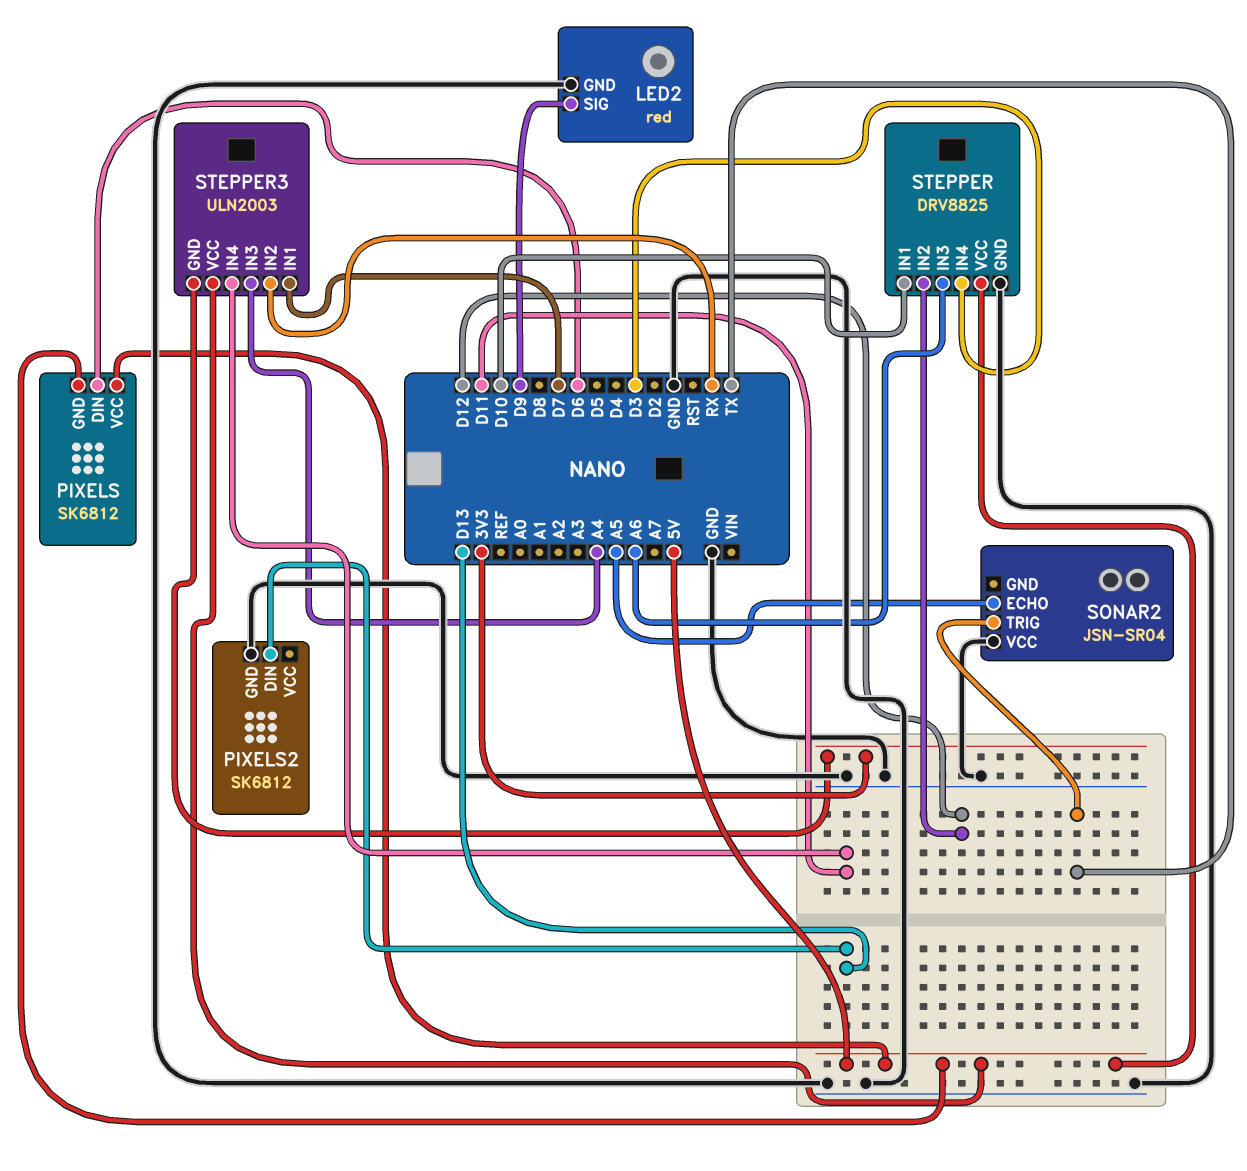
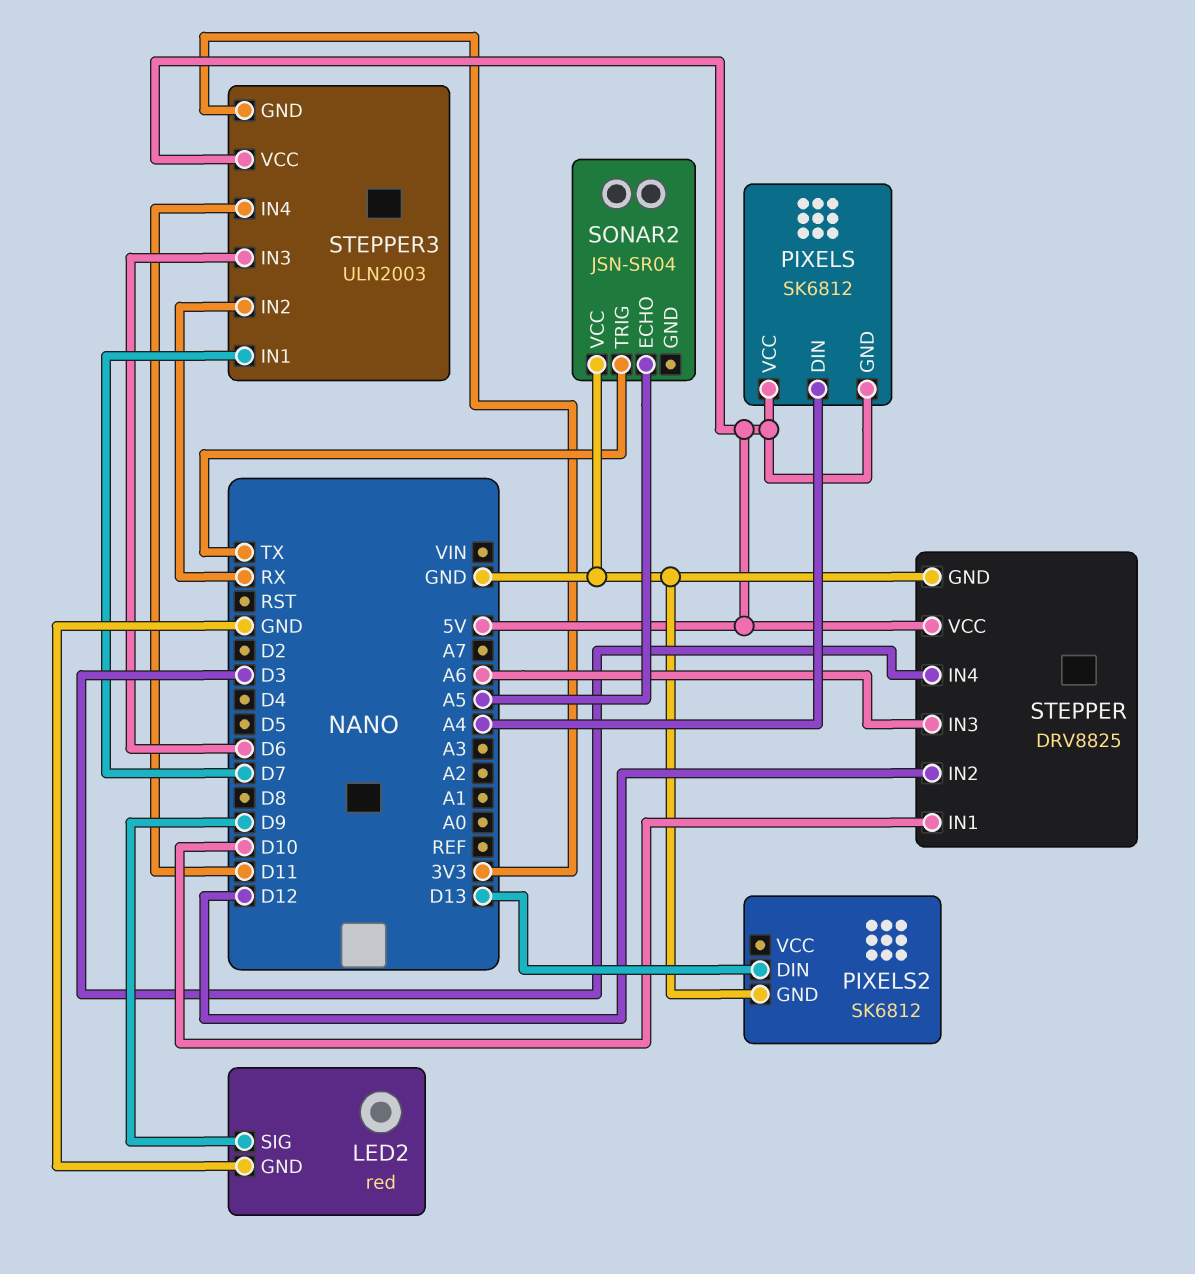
PIXELS pin DIN: D6 -> A4
STEPPER3 pin IN3: A4 -> D6

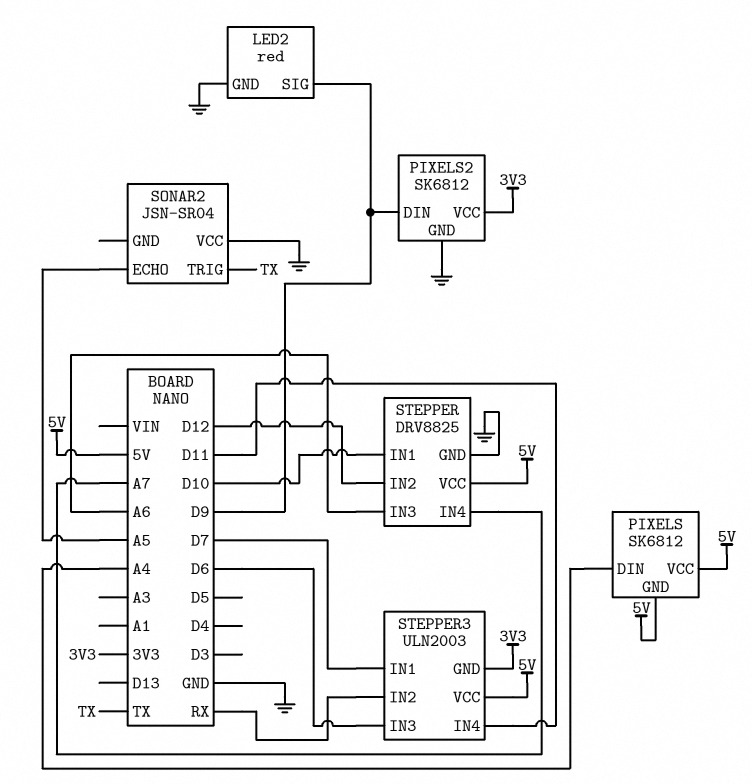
PIXELS2 pin DIN: D13 -> D9
PIXELS2 pin VCC: none -> 3V3
STEPPER pin IN4: D3 -> A7

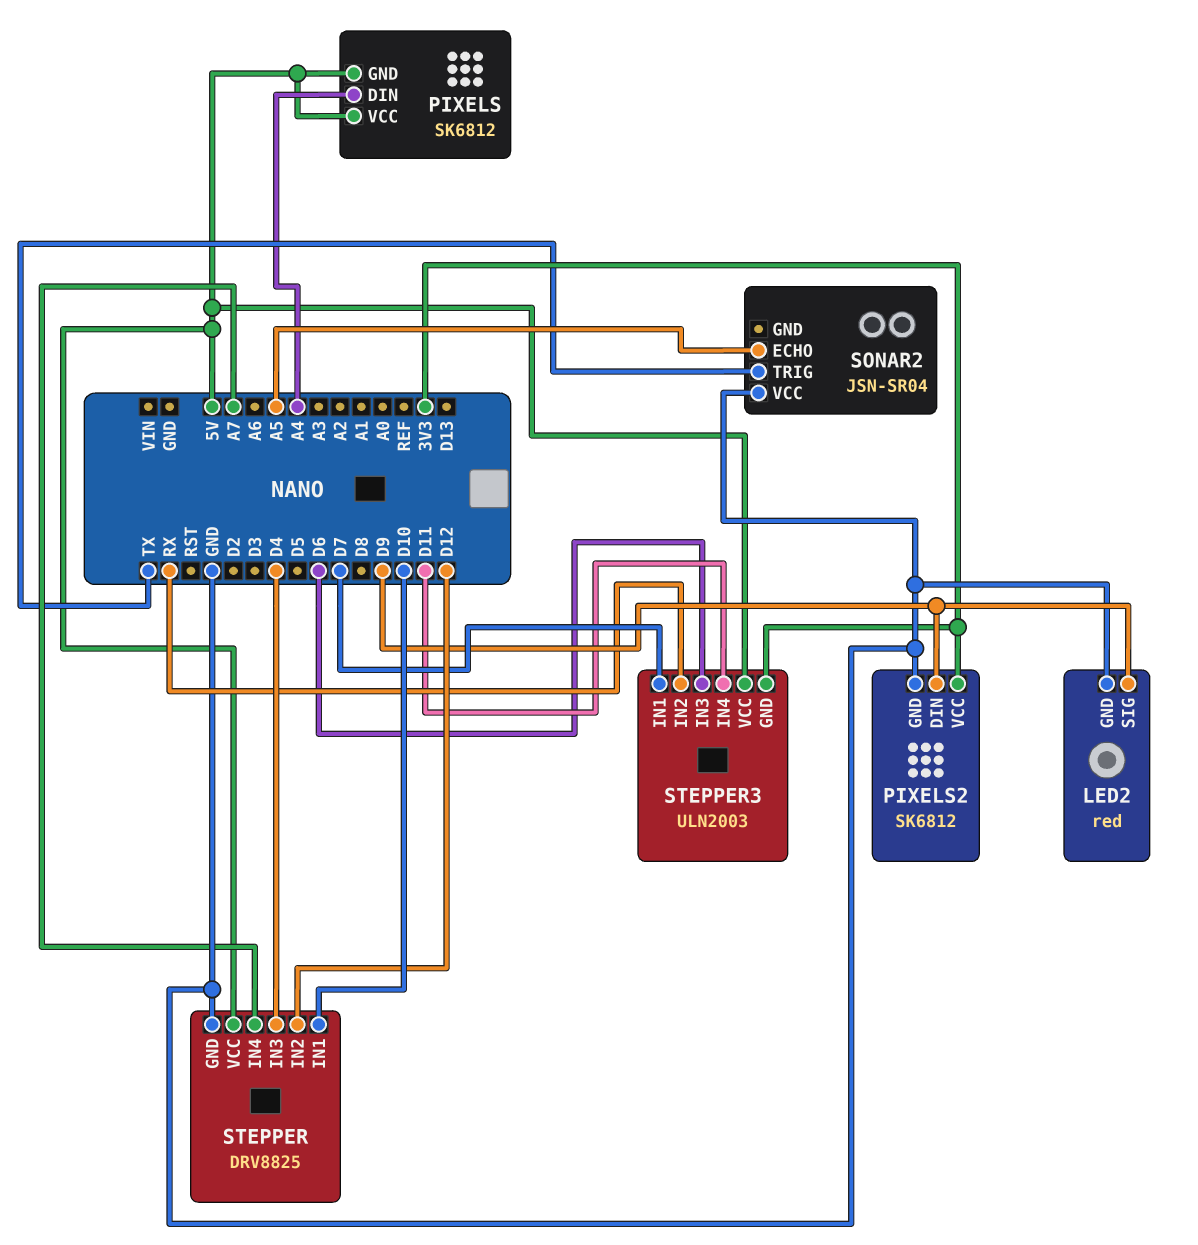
STEPPER pin IN3: A6 -> D4

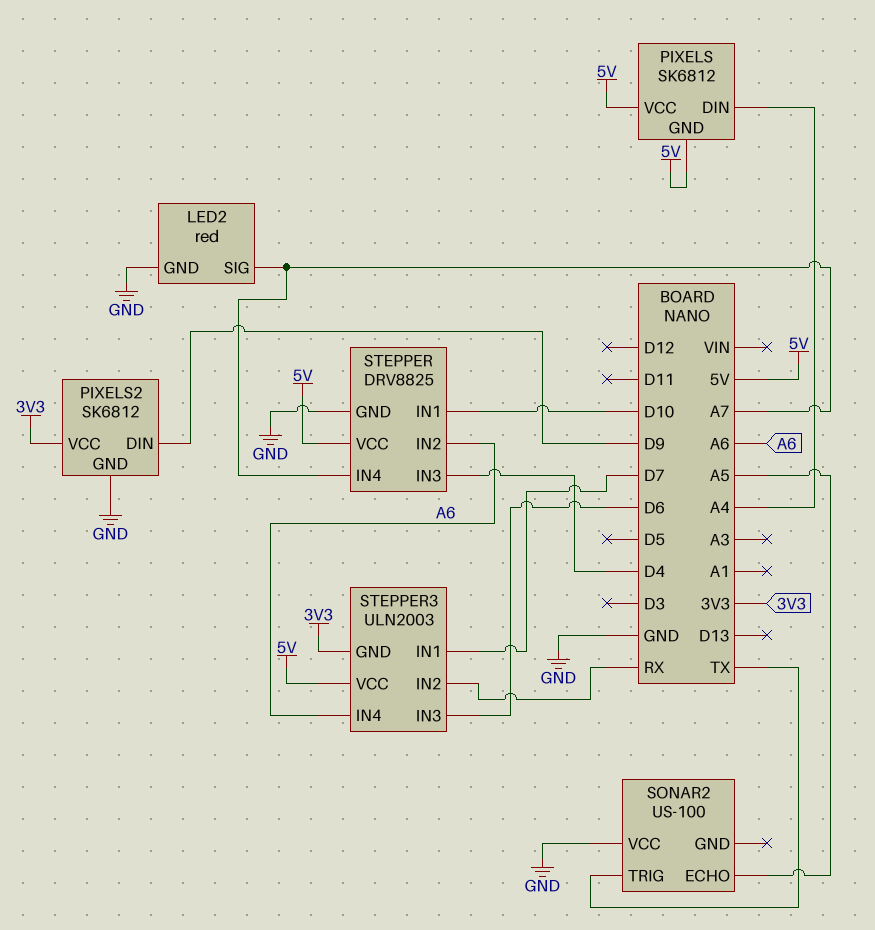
LED2 pin SIG: D9 -> A7
SONAR2: JSN-SR04 -> US-100
STEPPER pin IN2: D12 -> A6
STEPPER3 pin IN4: D11 -> A6

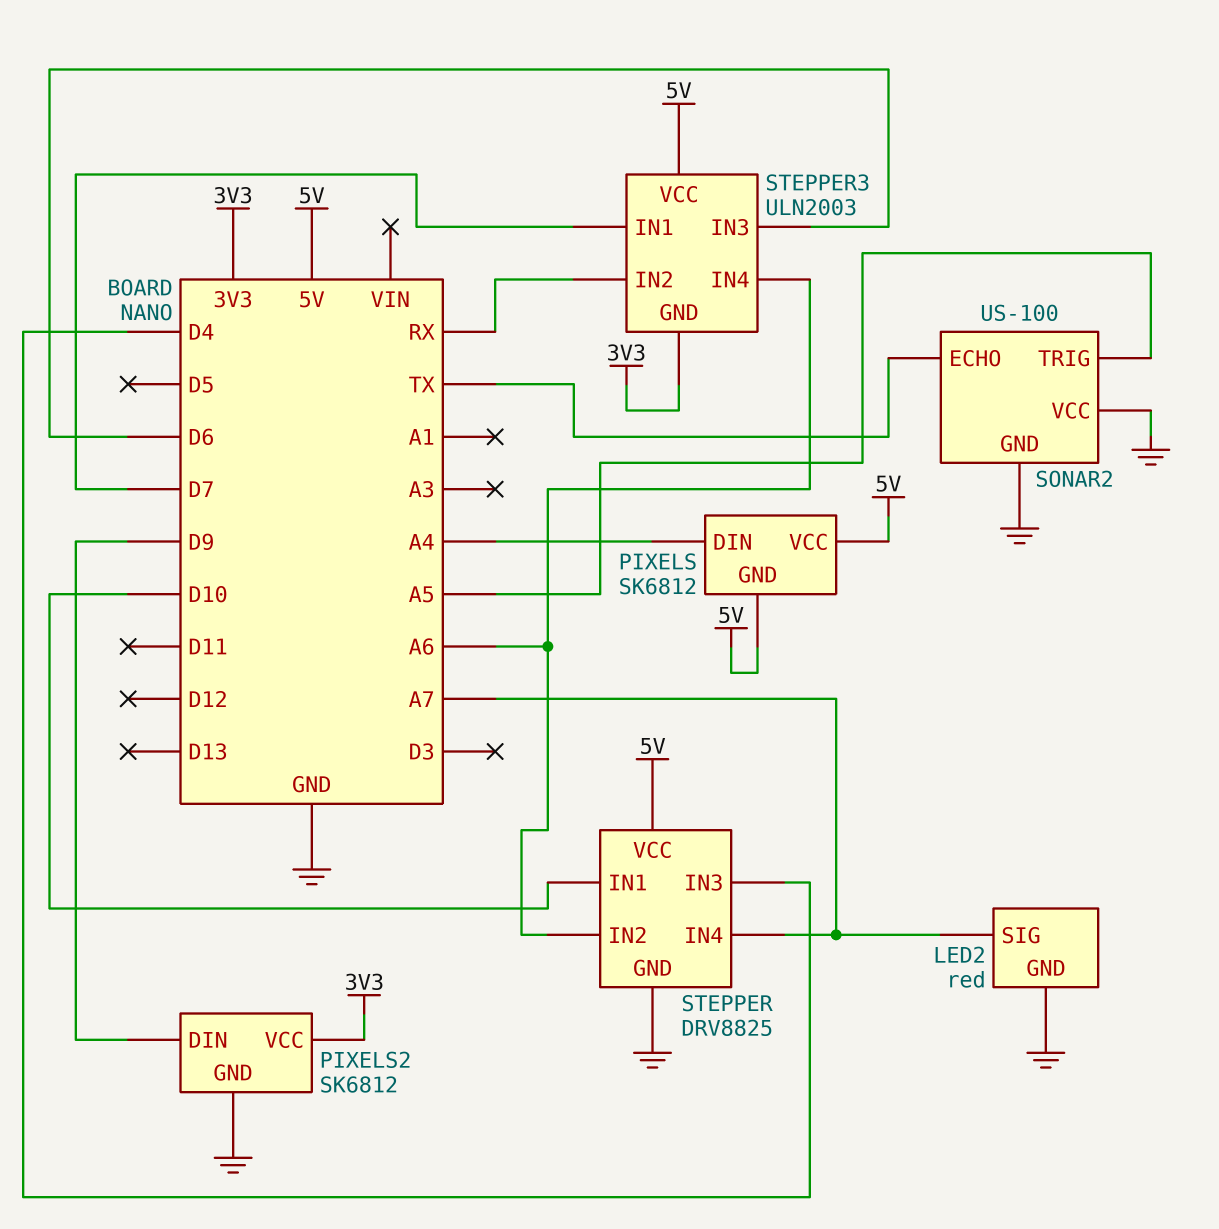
SONAR2 pin ECHO: A5 -> TX
SONAR2 pin GND: none -> GND
SONAR2 pin TRIG: TX -> A5

